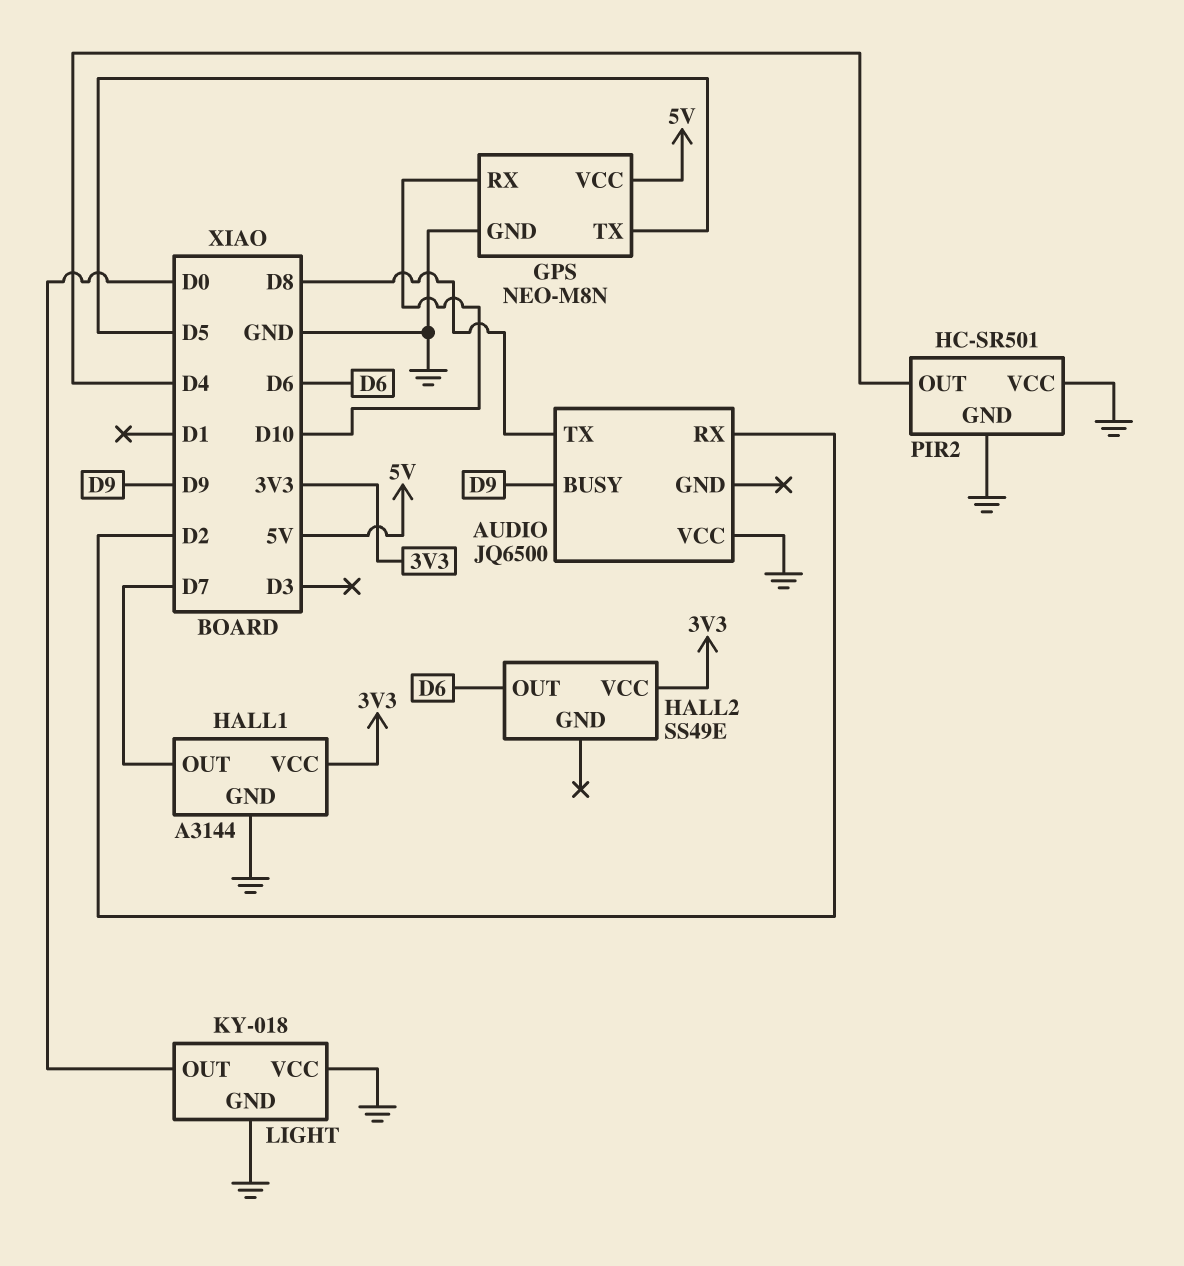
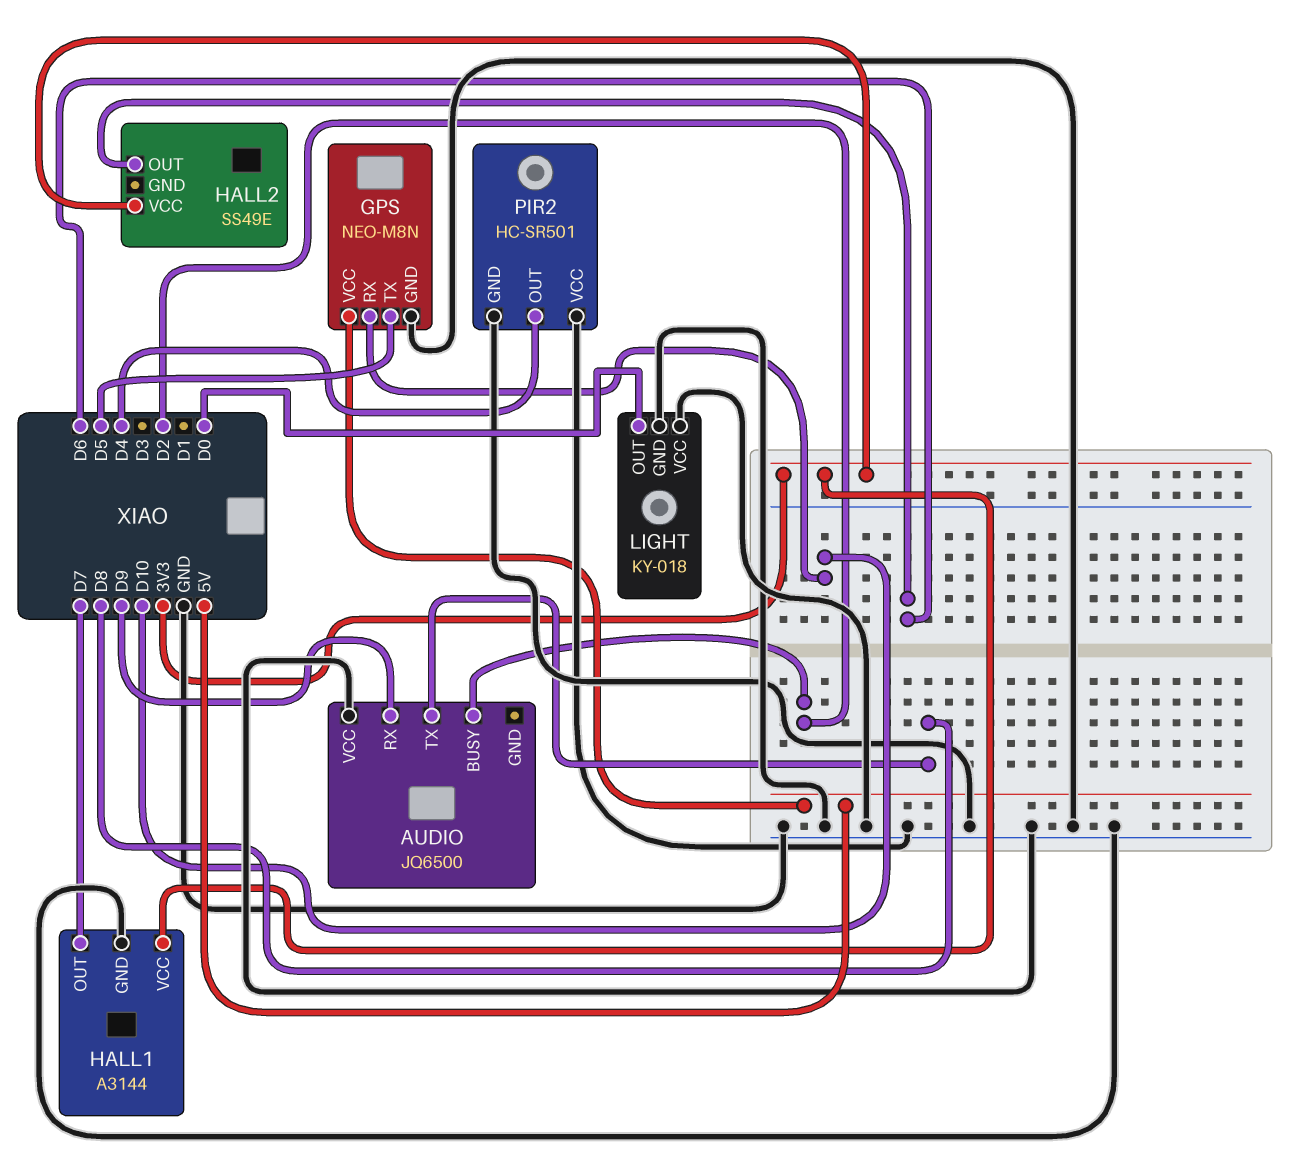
AUDIO pin BUSY: D9 -> D2
AUDIO pin RX: D2 -> D9

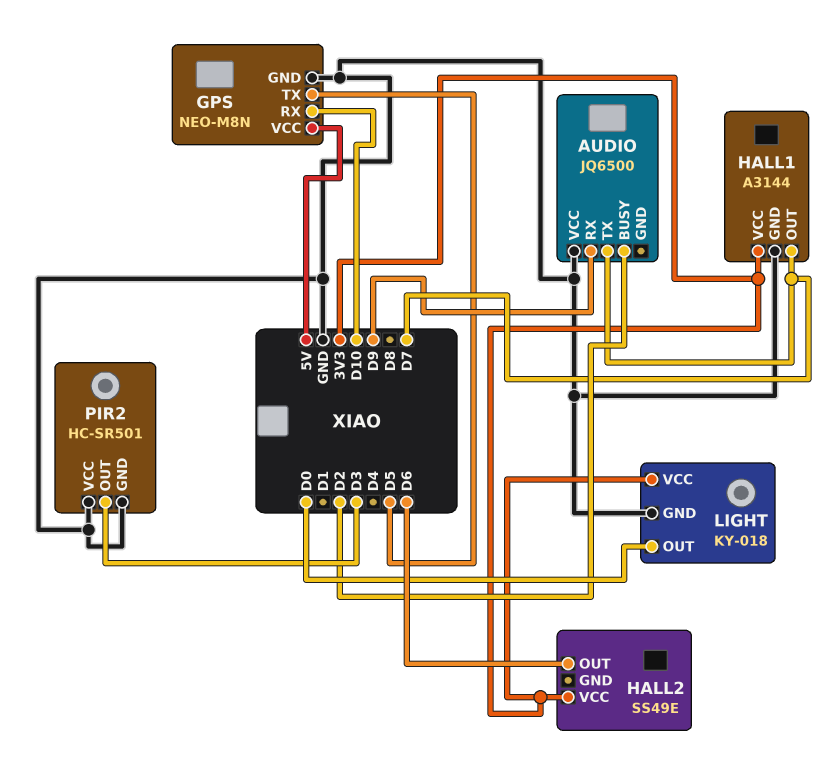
AUDIO pin TX: D8 -> D7
LIGHT pin VCC: GND -> 3V3
PIR2 pin OUT: D4 -> D3

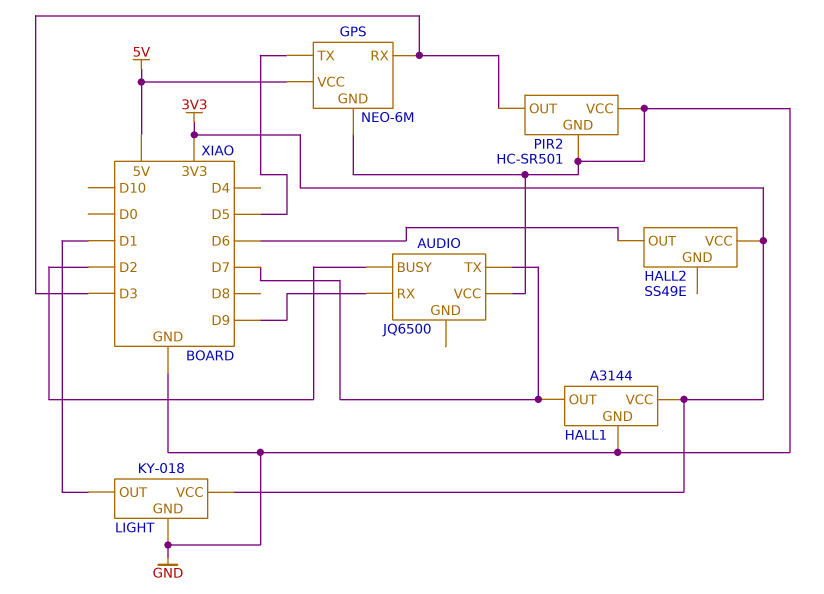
GPS: NEO-M8N -> NEO-6M
GPS pin RX: D10 -> D3
LIGHT pin OUT: D0 -> D1

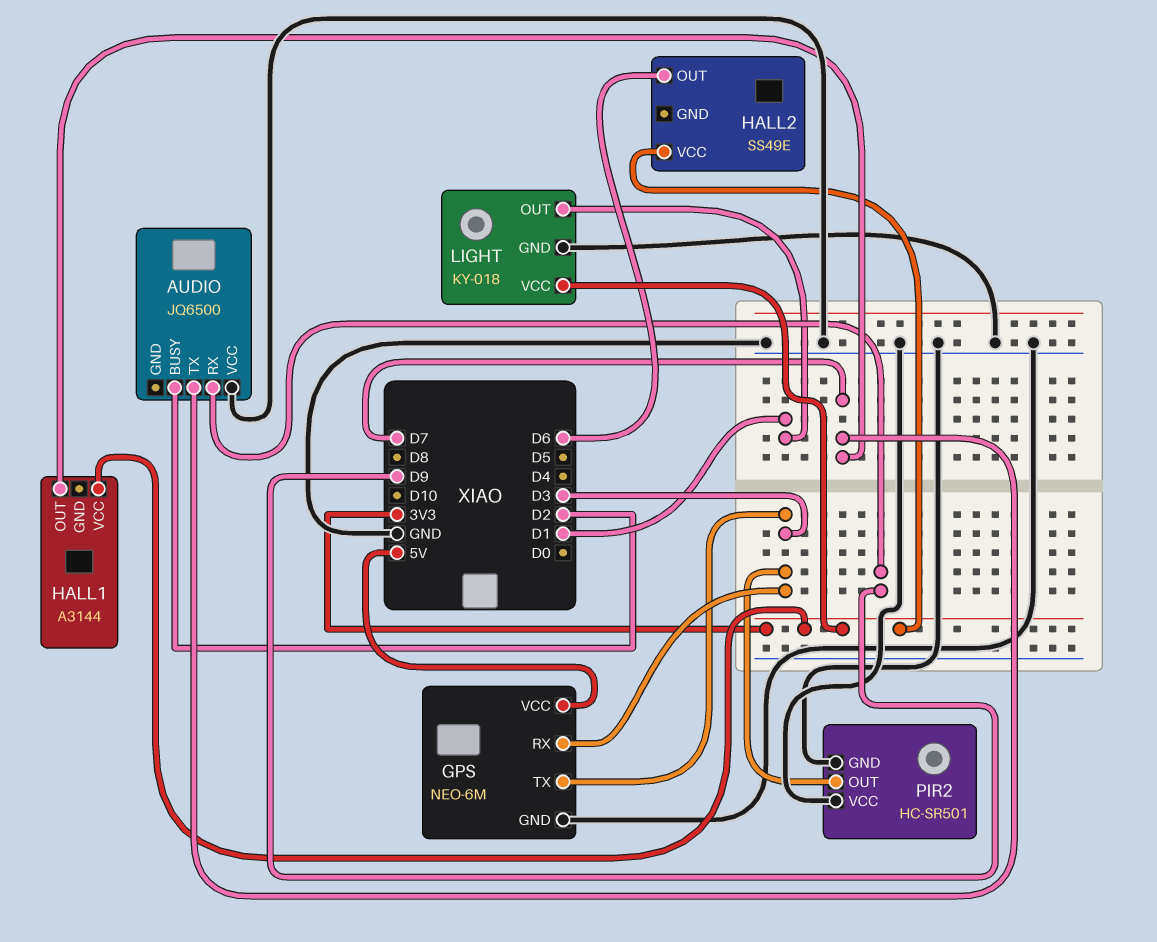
GPS pin TX: D5 -> D3
HALL1 pin GND: GND -> none

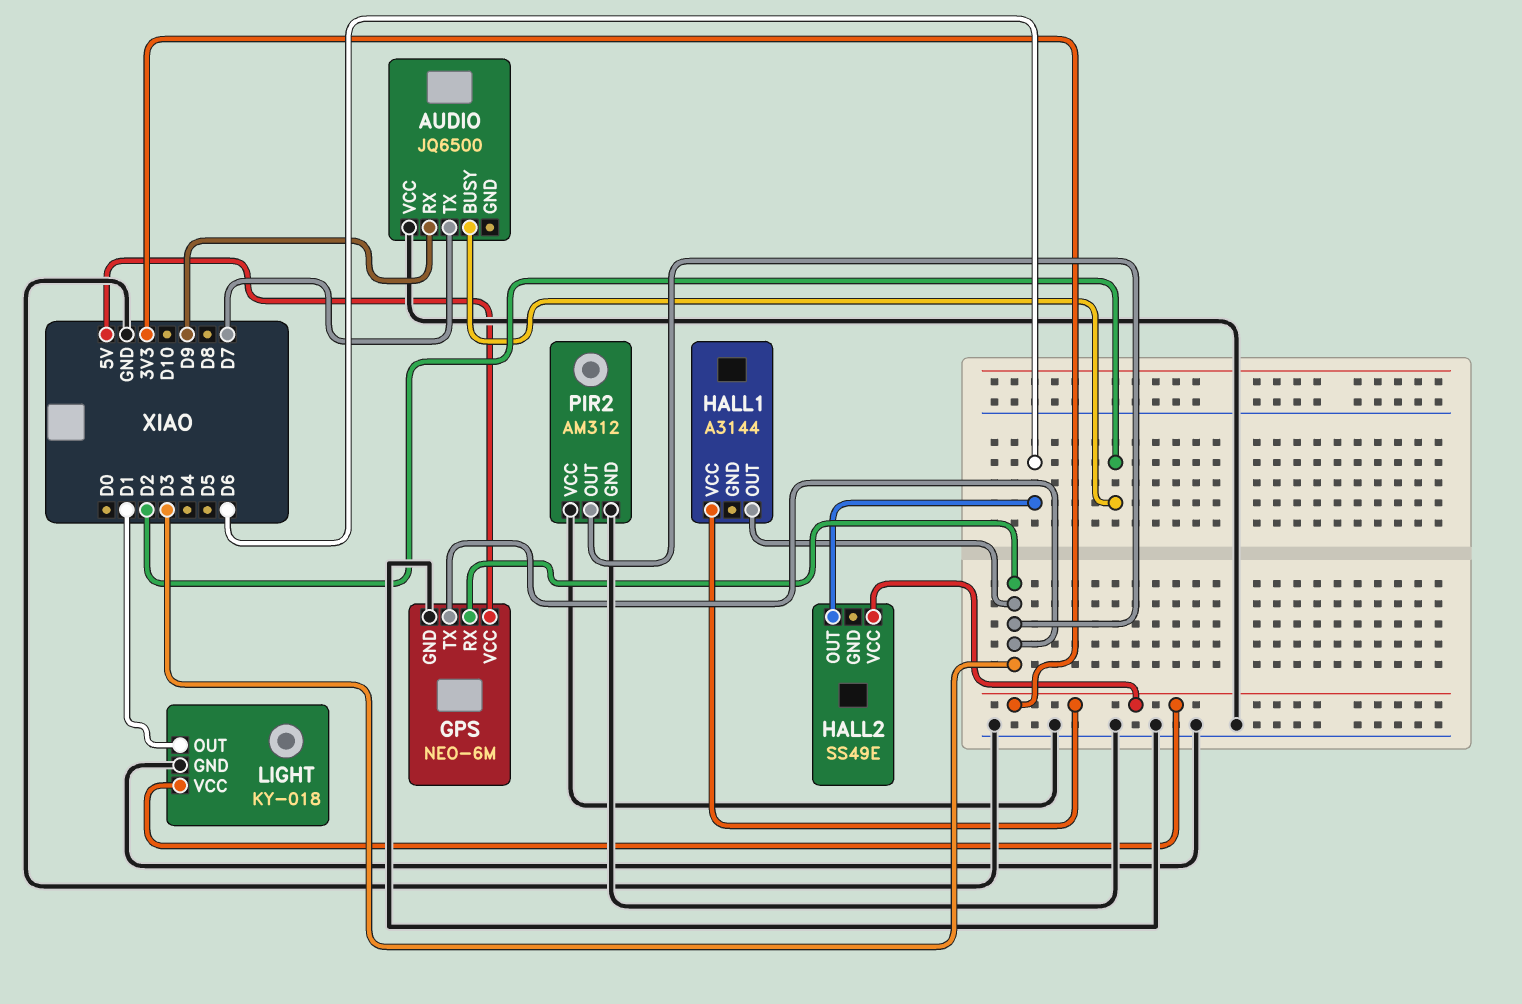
HALL1 pin OUT: D7 -> D3
PIR2: HC-SR501 -> AM312

